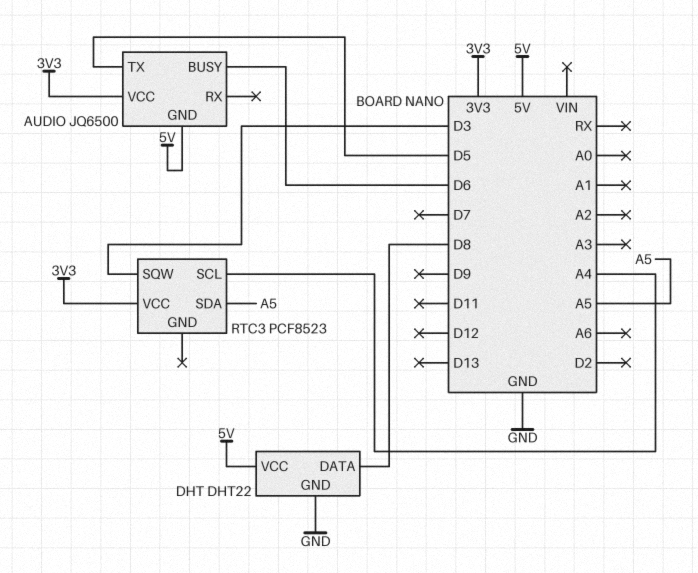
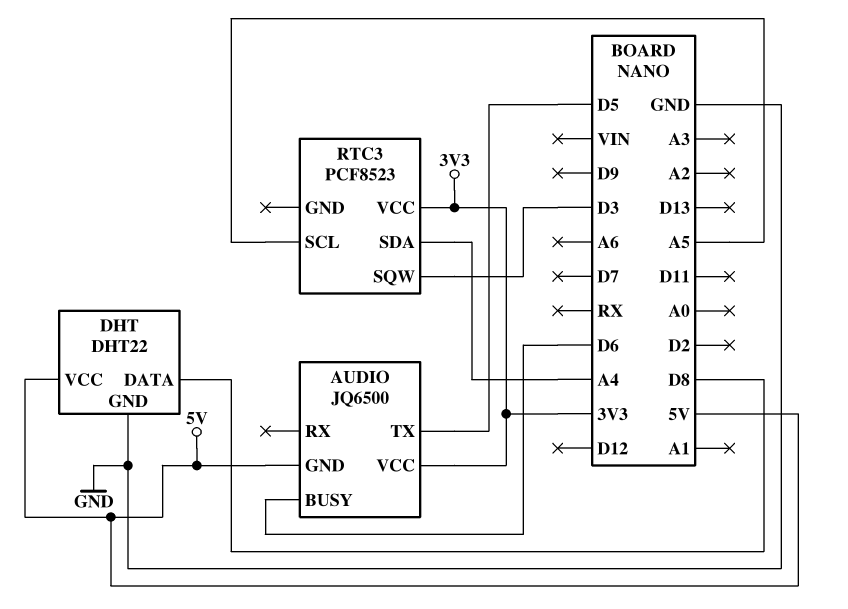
RTC3 pin SCL: A4 -> A5
RTC3 pin SDA: A5 -> A4

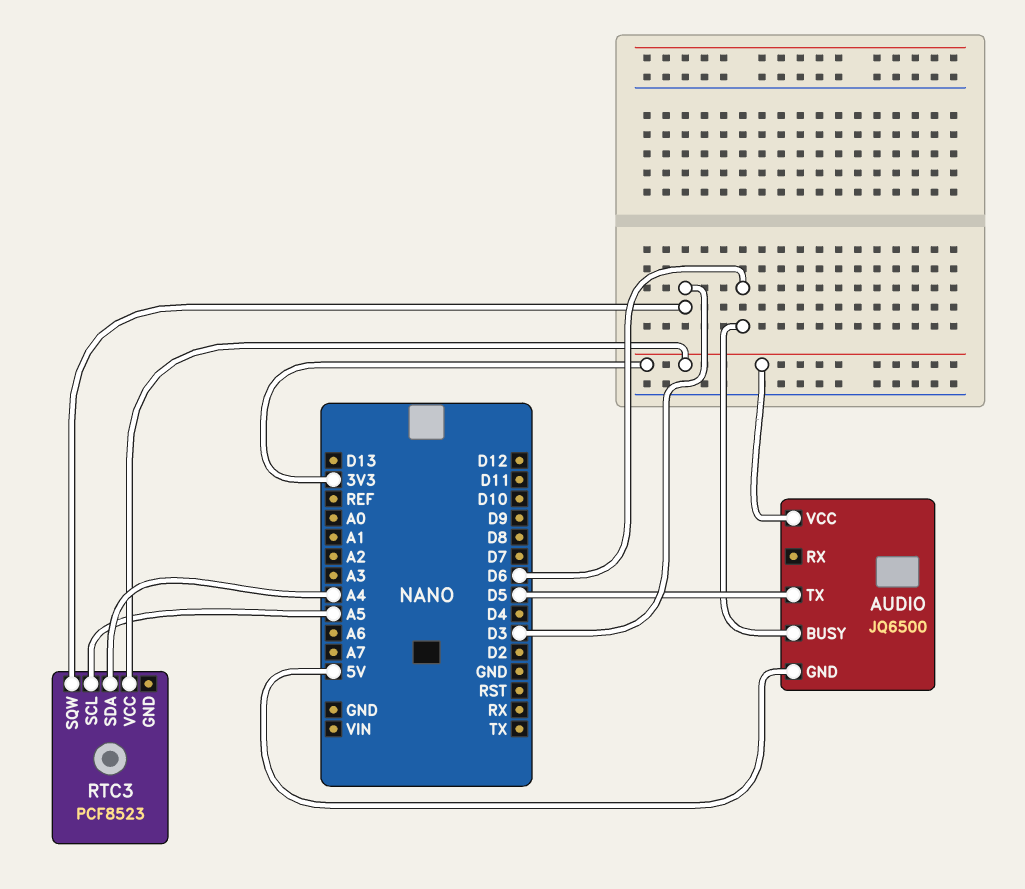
DHT: DHT22 -> none
DHT pin DATA: D8 -> none
DHT pin GND: GND -> none
DHT pin VCC: 5V -> none

